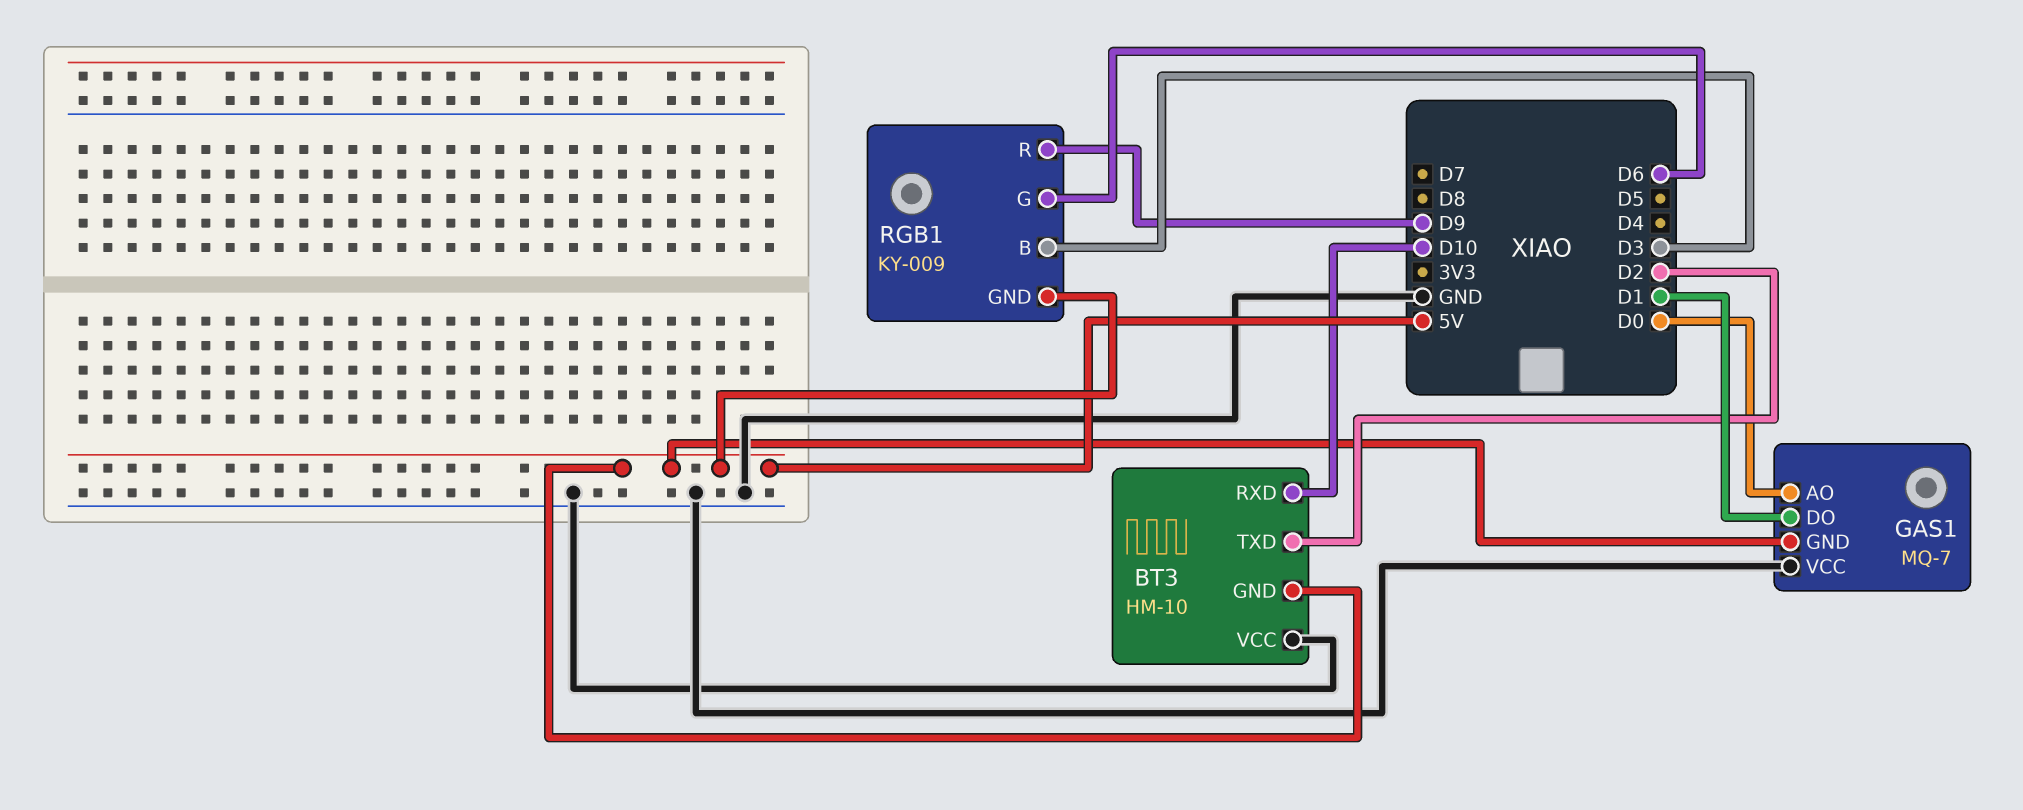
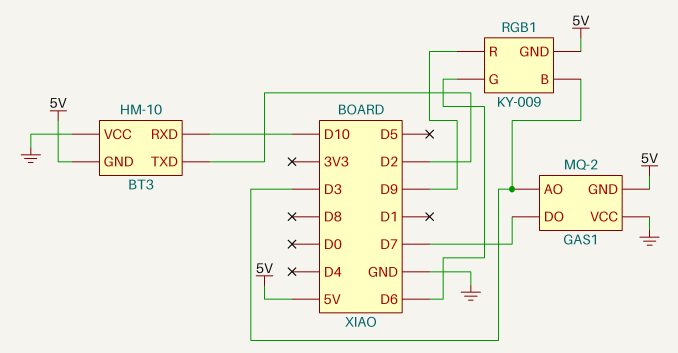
GAS1: MQ-7 -> MQ-2
GAS1 pin AO: D0 -> D3
GAS1 pin DO: D1 -> D7

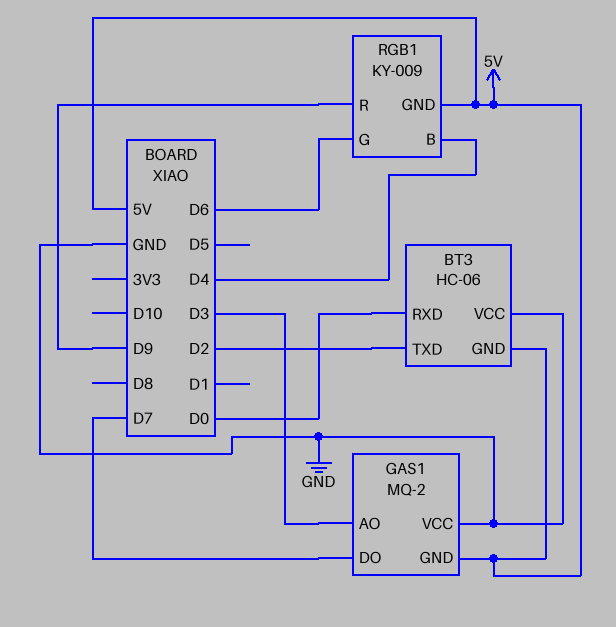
BT3: HM-10 -> HC-06
BT3 pin RXD: D10 -> D0
RGB1 pin B: D3 -> D4

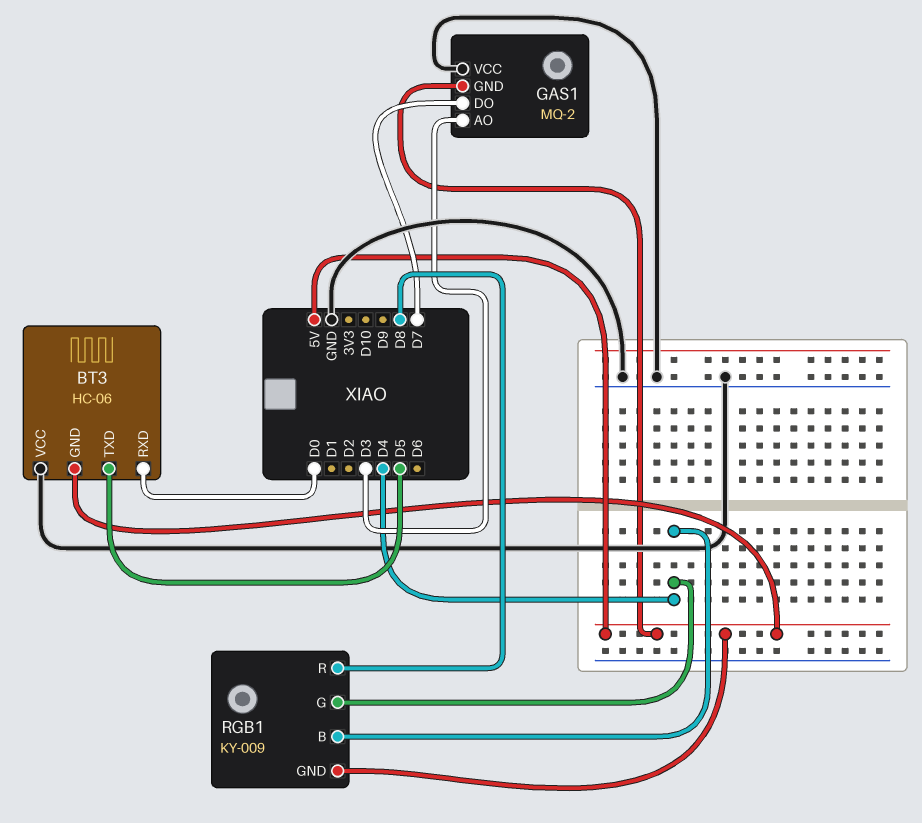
BT3 pin TXD: D2 -> D5
RGB1 pin G: D6 -> D4
RGB1 pin R: D9 -> D8

